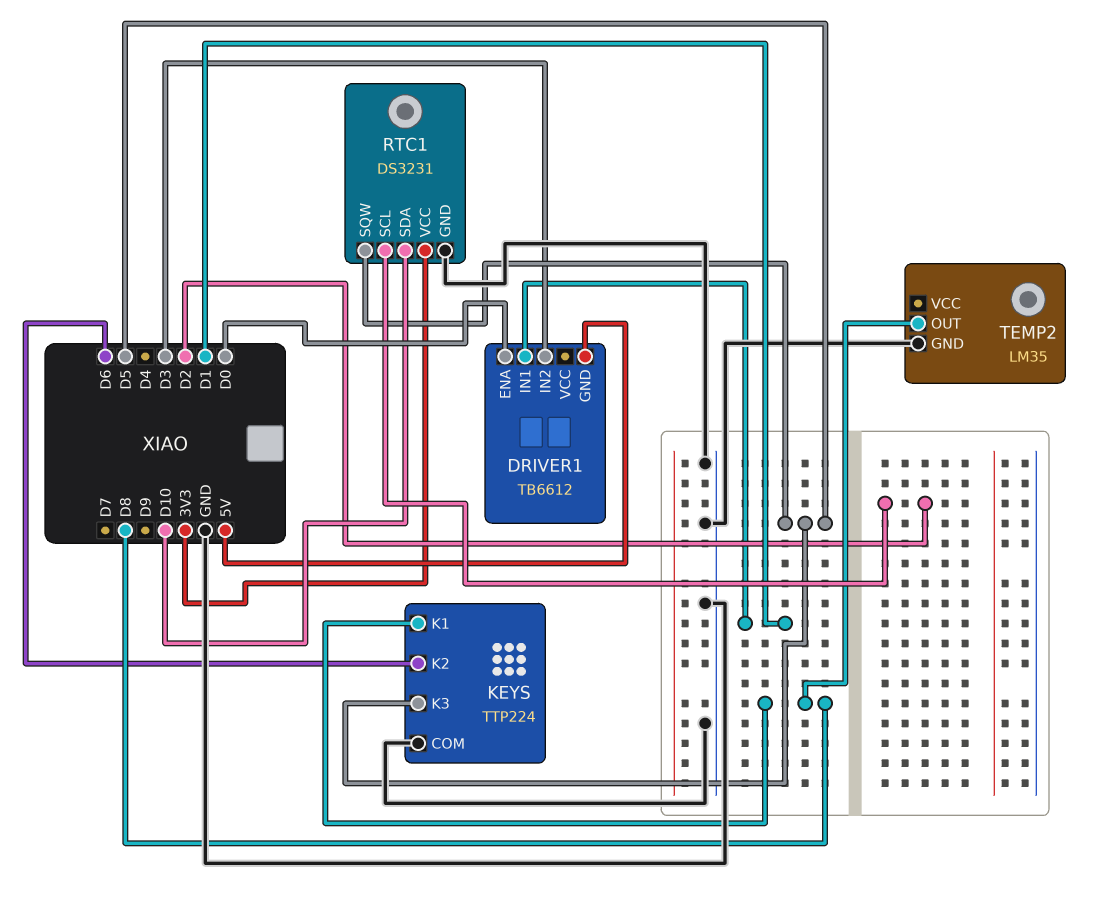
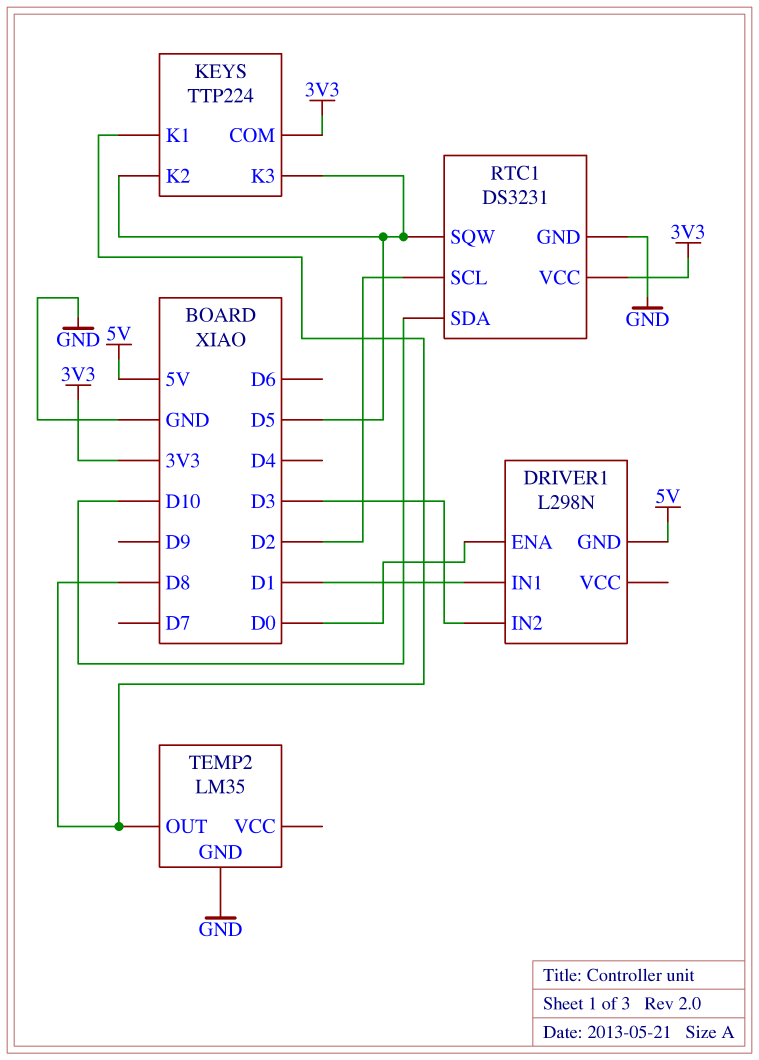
DRIVER1: TB6612 -> L298N
KEYS pin COM: GND -> 3V3
KEYS pin K2: D6 -> D5

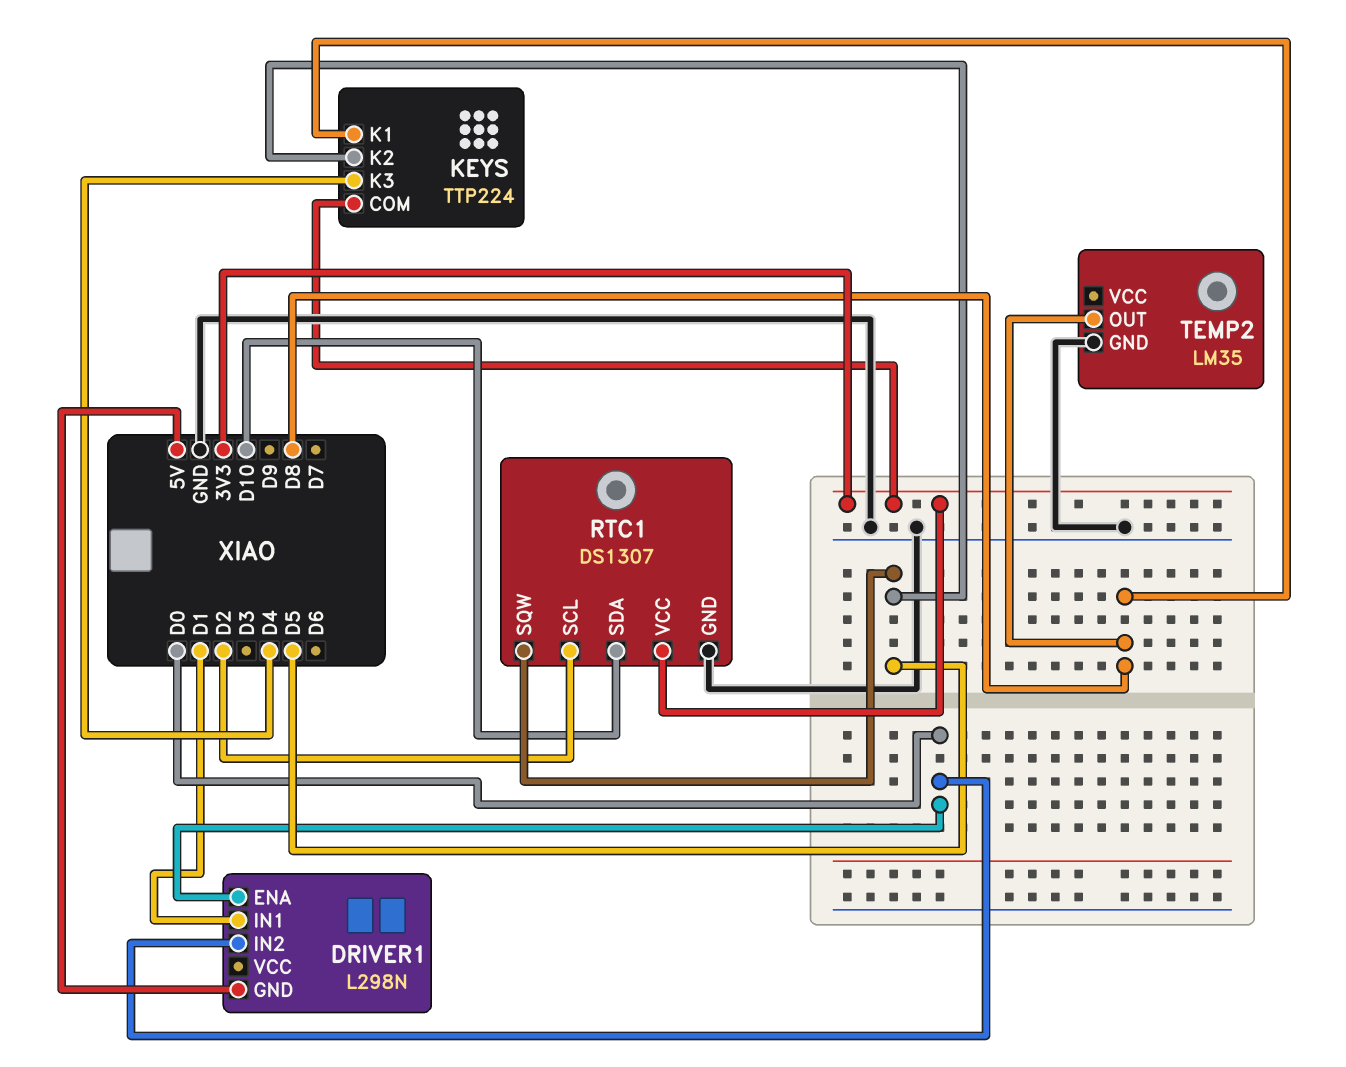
DRIVER1 pin IN2: D3 -> D0
KEYS pin K3: D5 -> D4
RTC1: DS3231 -> DS1307

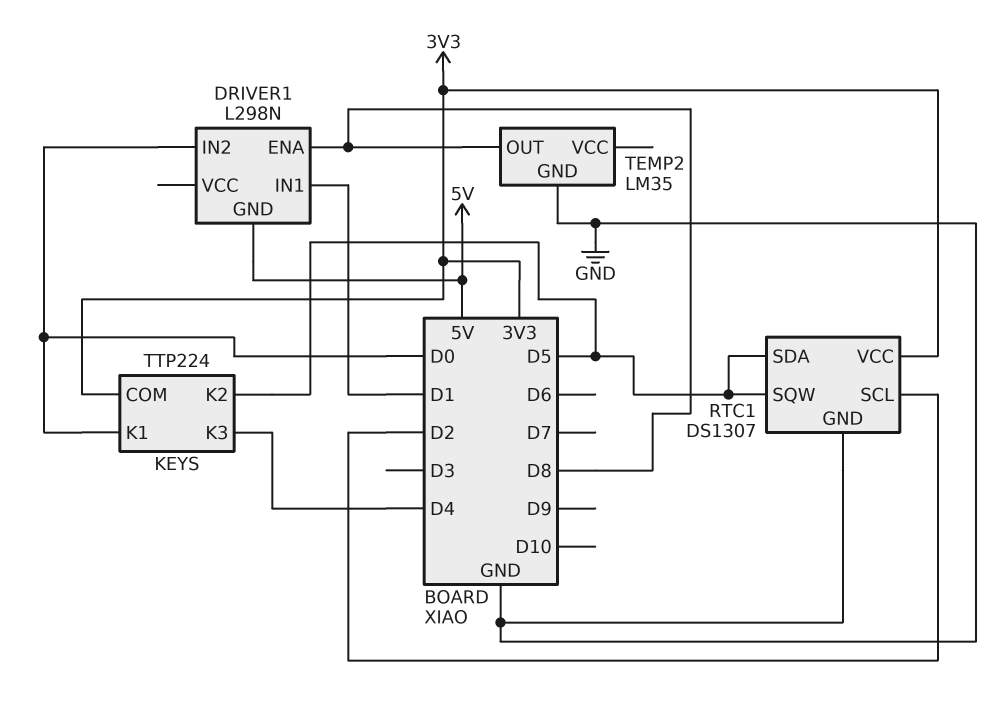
DRIVER1 pin ENA: D0 -> D8
KEYS pin K1: D8 -> D0
RTC1 pin SDA: D10 -> D5

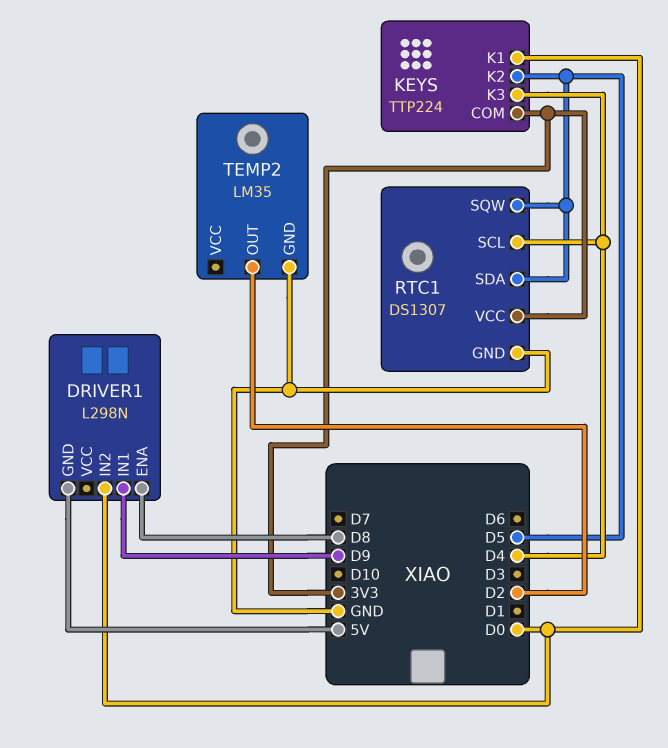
DRIVER1 pin IN1: D1 -> D9
RTC1 pin SCL: D2 -> D4
TEMP2 pin OUT: D8 -> D2

